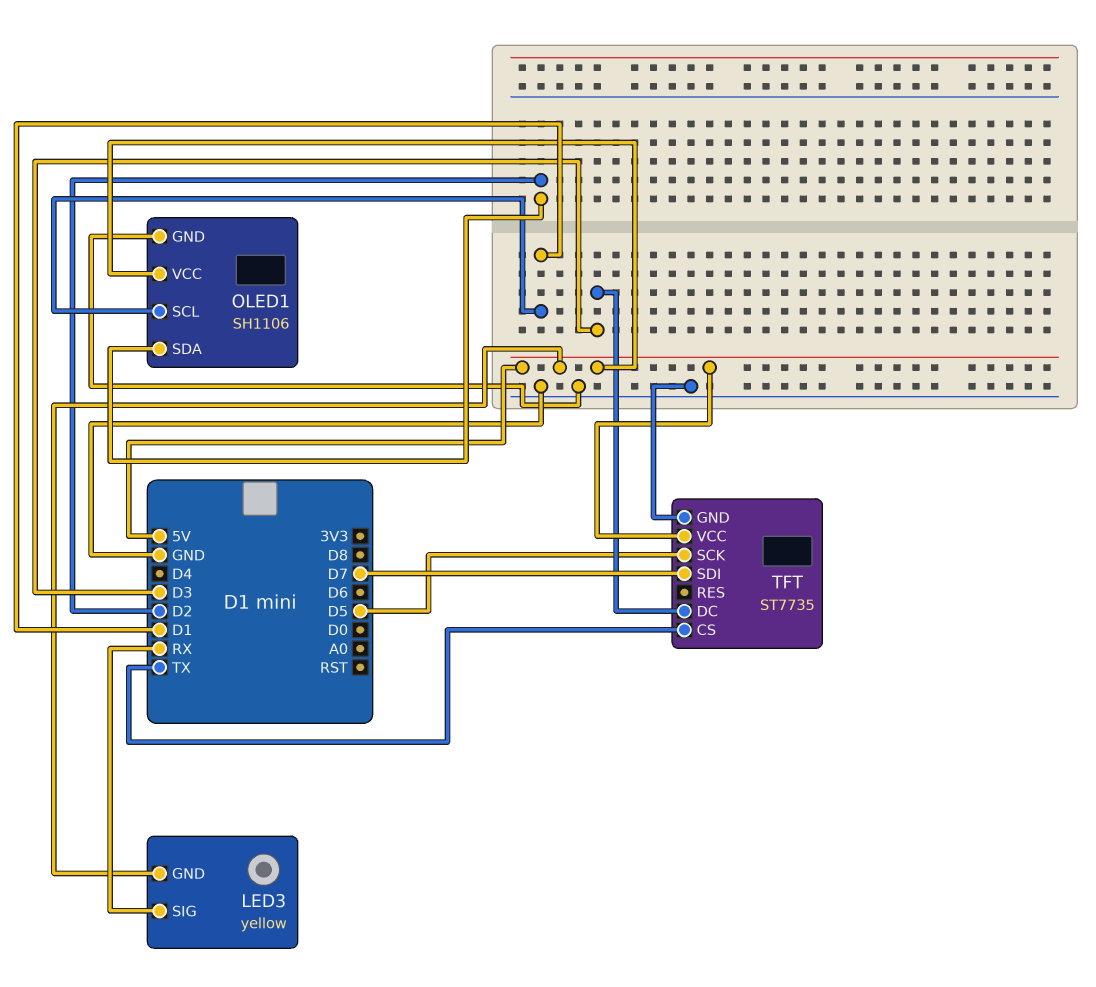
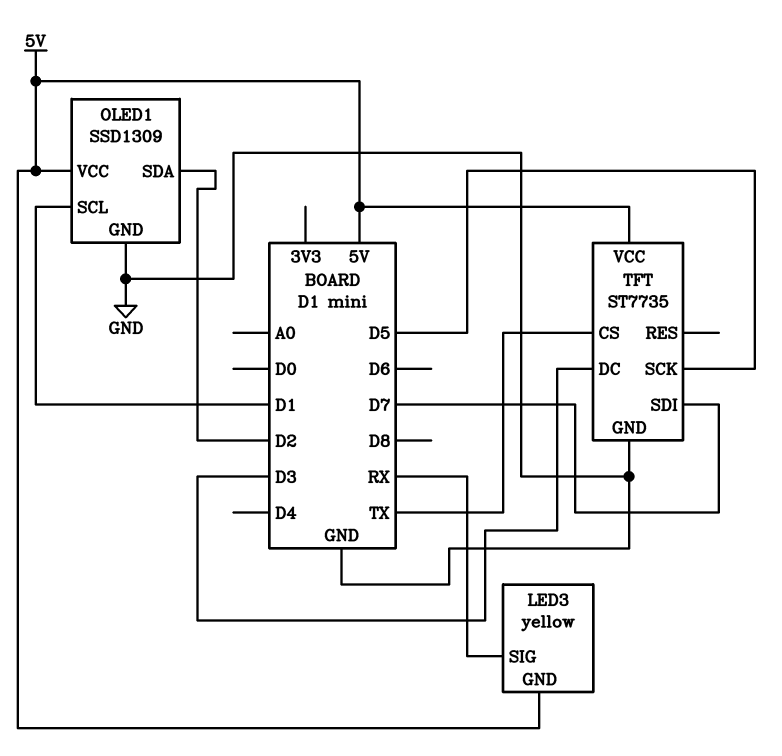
OLED1: SH1106 -> SSD1309

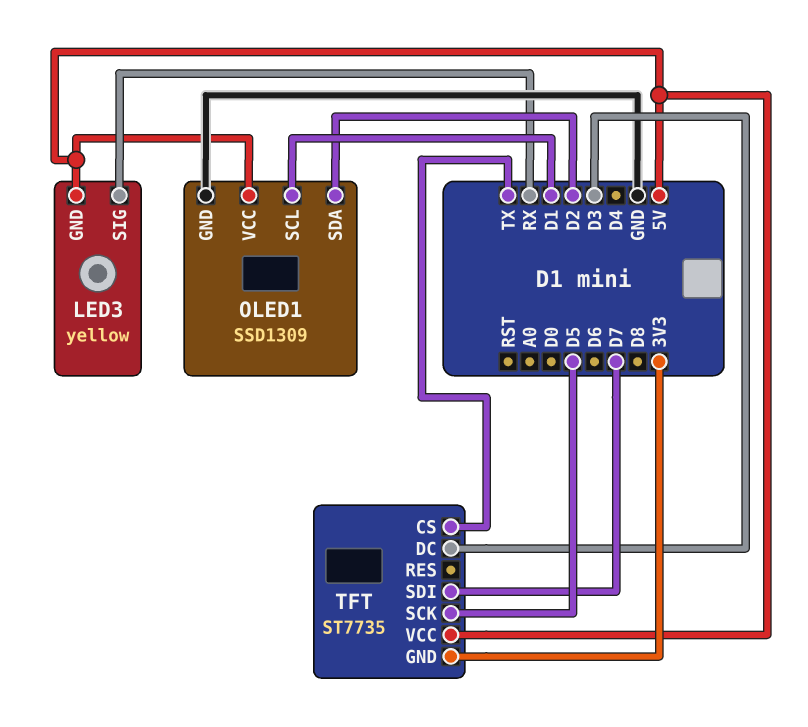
TFT pin GND: GND -> 3V3

